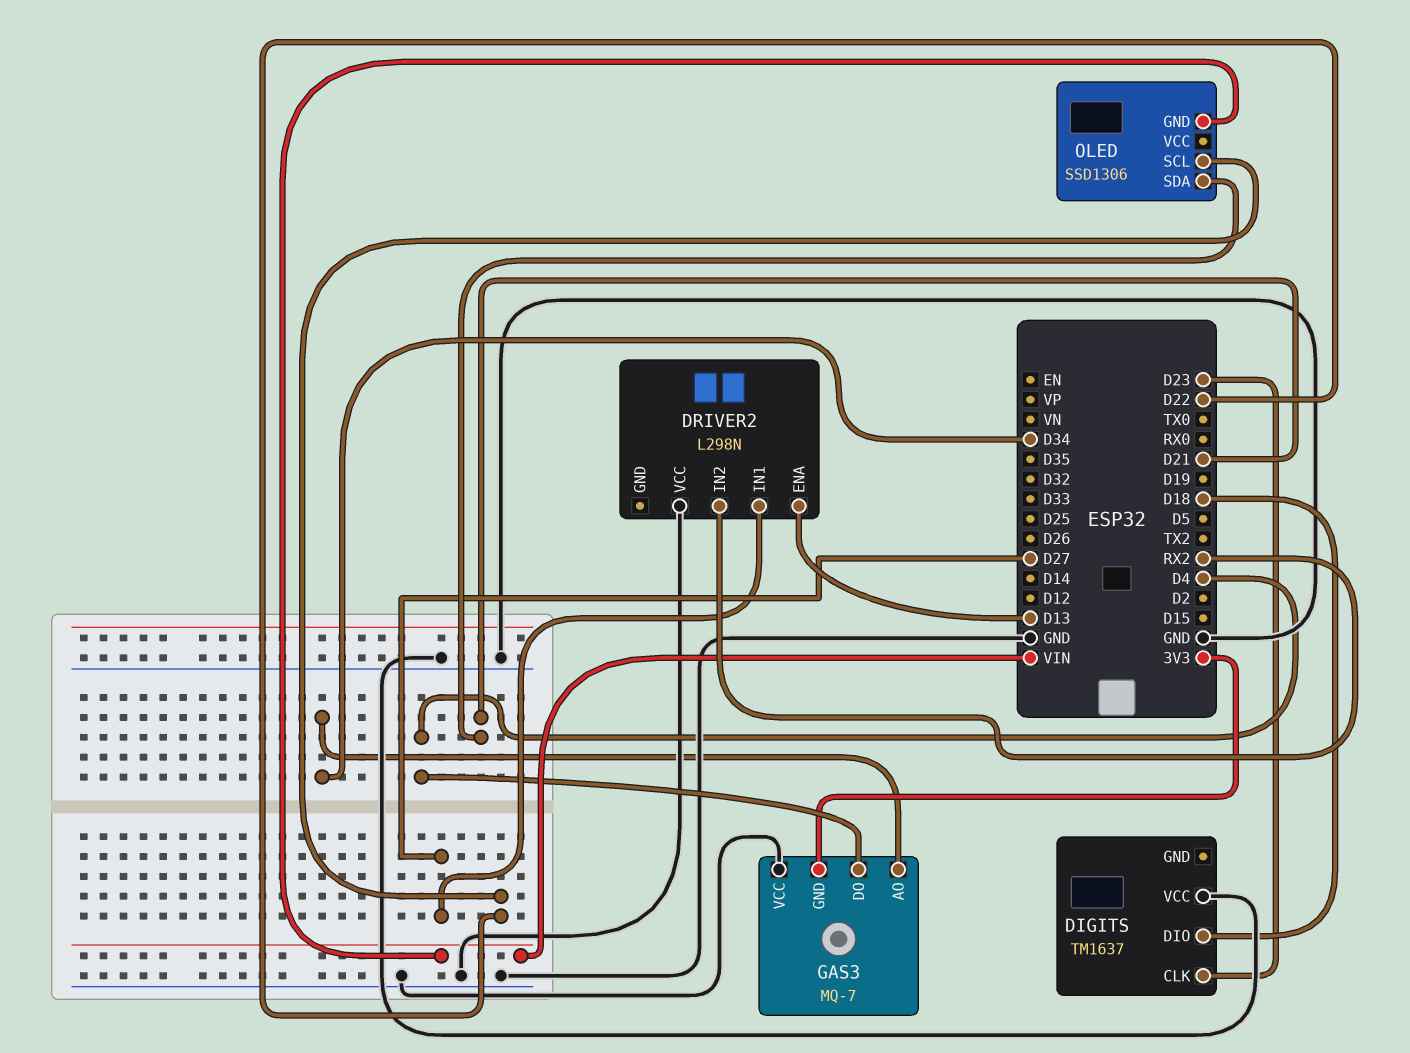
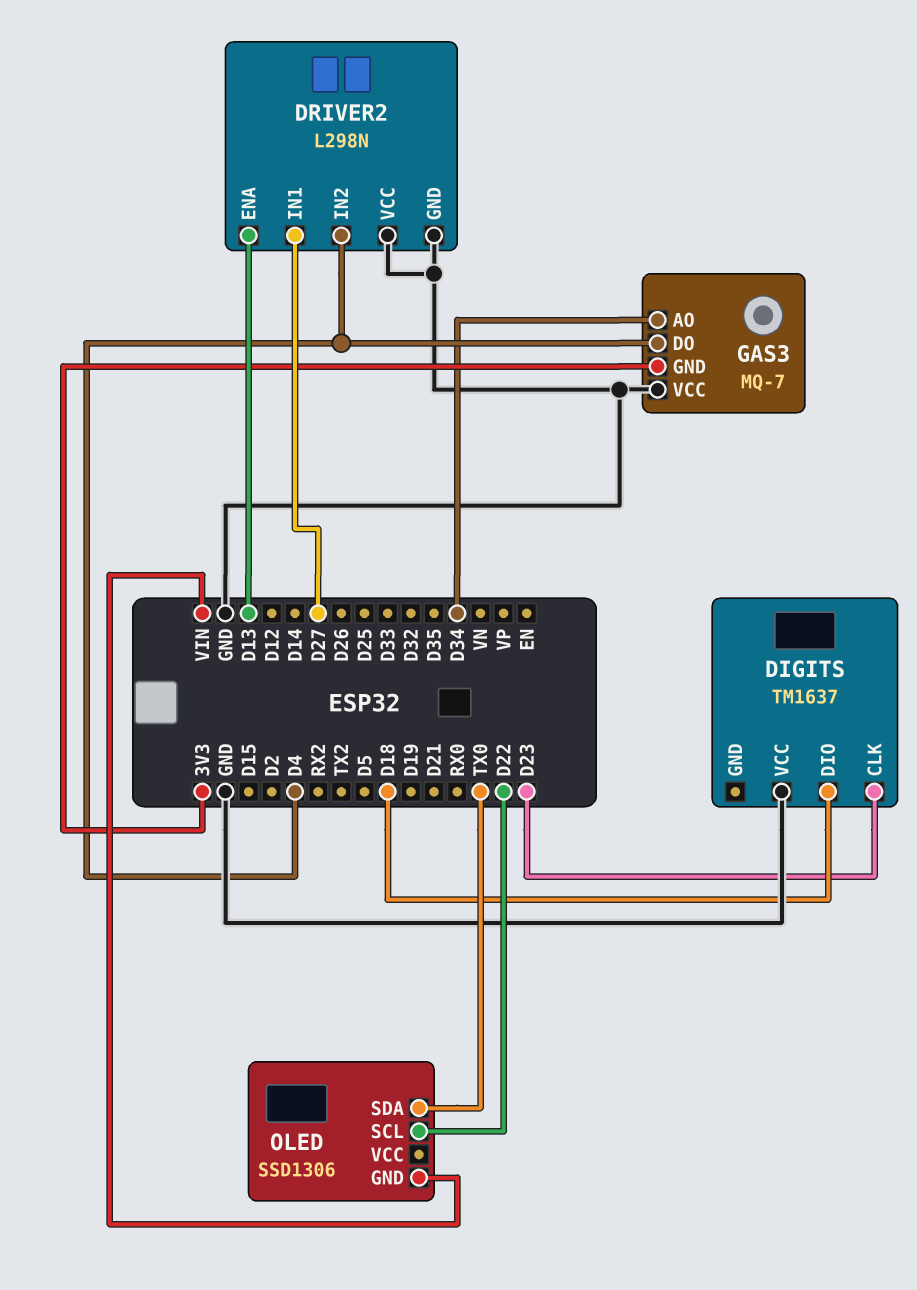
DRIVER2 pin GND: none -> GND
DRIVER2 pin IN2: RX2 -> D4
OLED pin SDA: D21 -> TX0

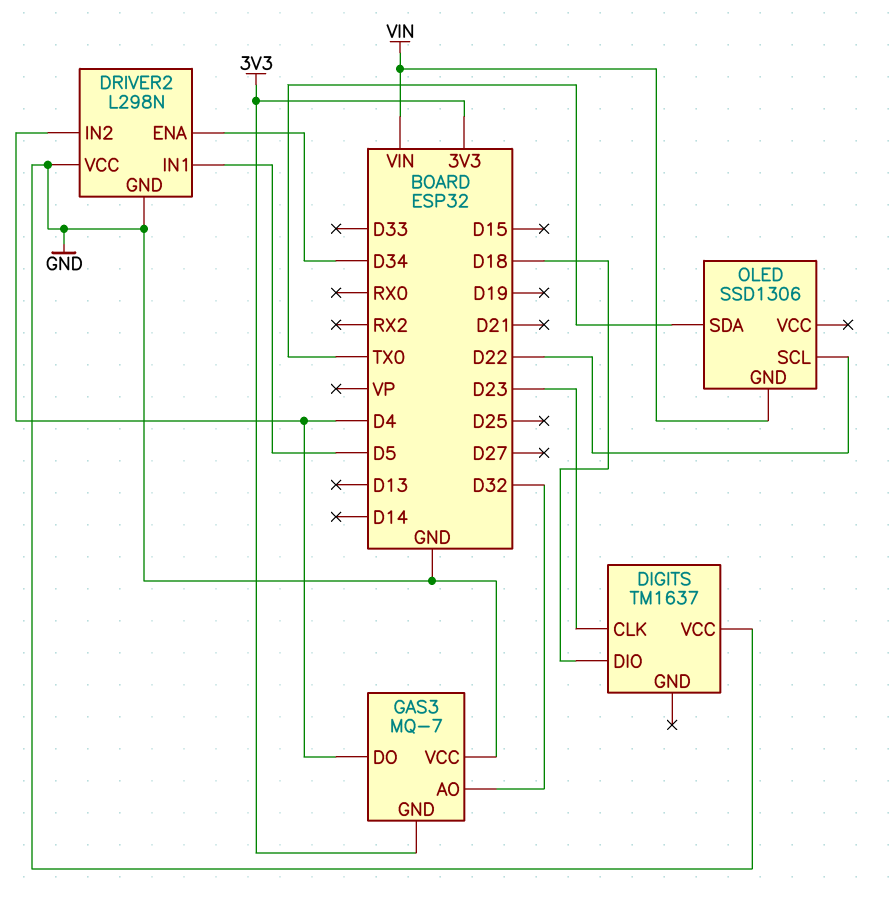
DRIVER2 pin ENA: D13 -> D34
DRIVER2 pin IN1: D27 -> D5
GAS3 pin AO: D34 -> D32

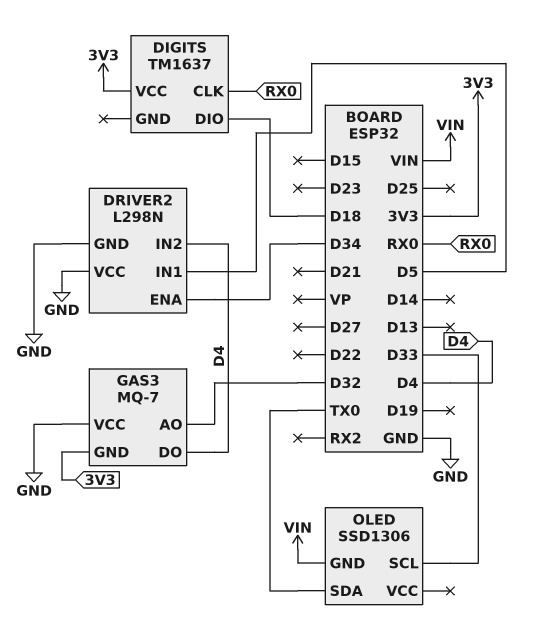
DIGITS pin CLK: D23 -> RX0
DIGITS pin VCC: GND -> 3V3
OLED pin SCL: D22 -> D33

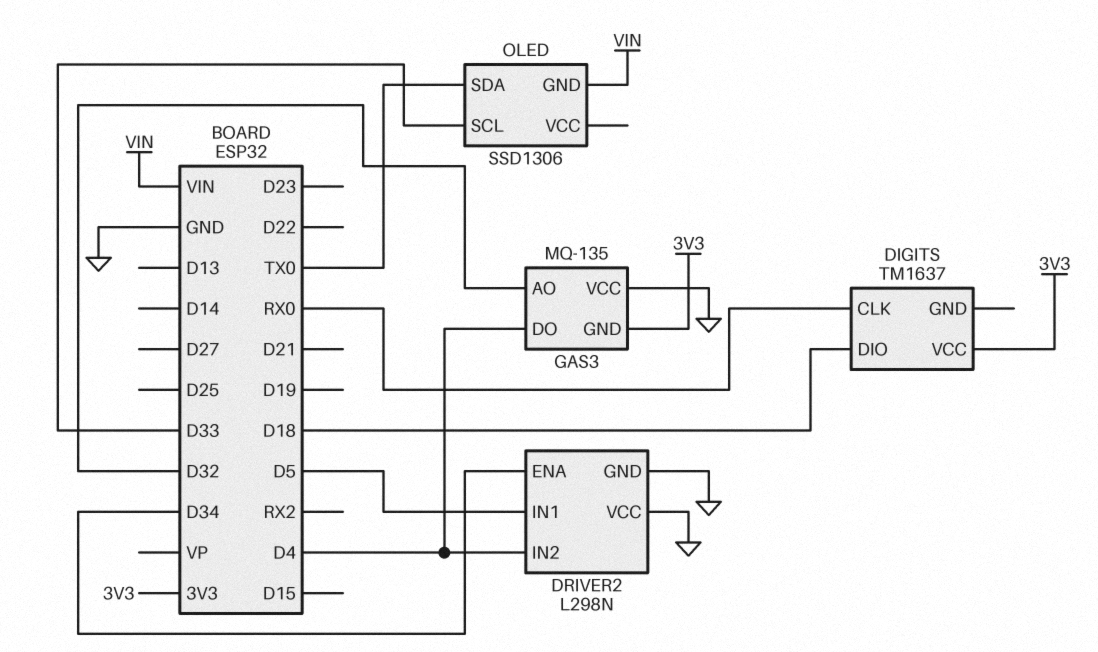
GAS3: MQ-7 -> MQ-135

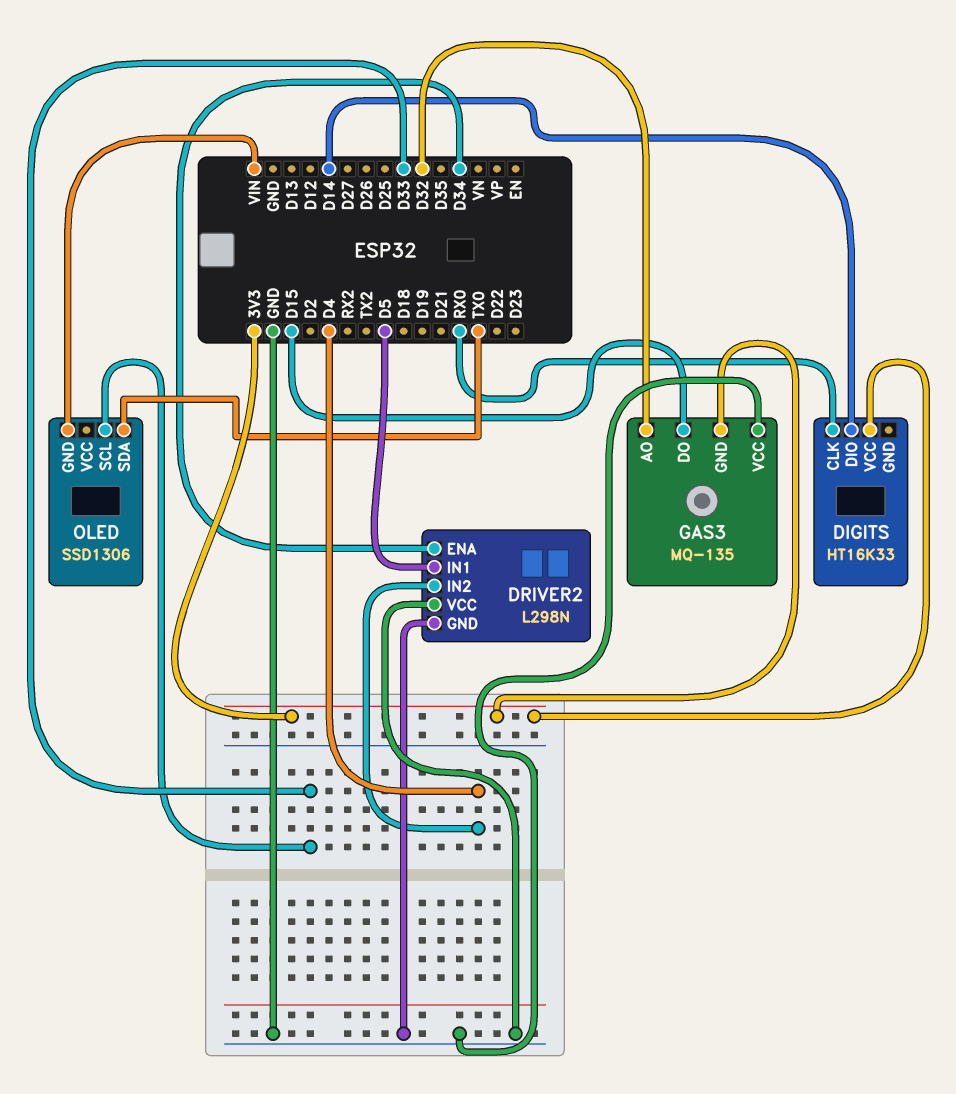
DIGITS: TM1637 -> HT16K33
DIGITS pin DIO: D18 -> D14
GAS3 pin DO: D4 -> D15

